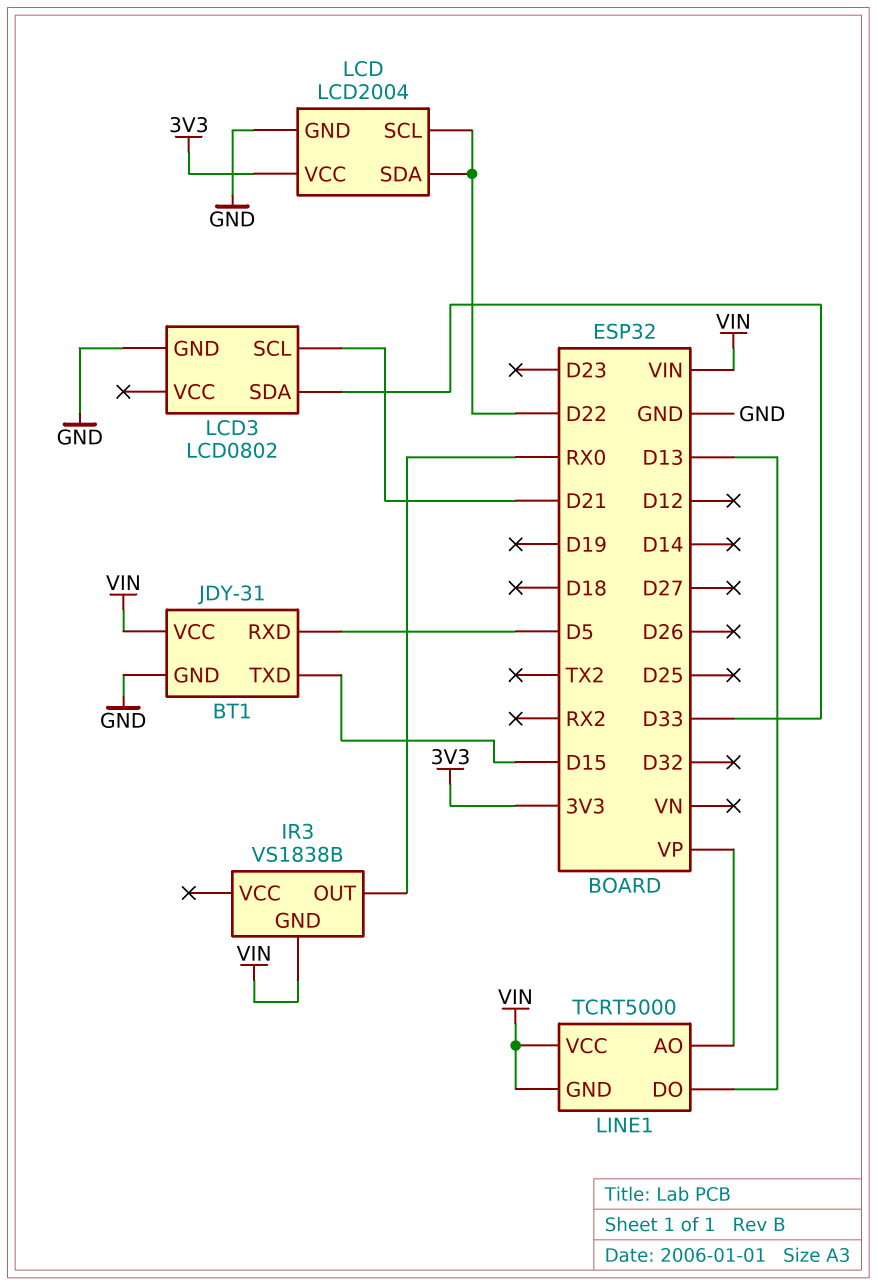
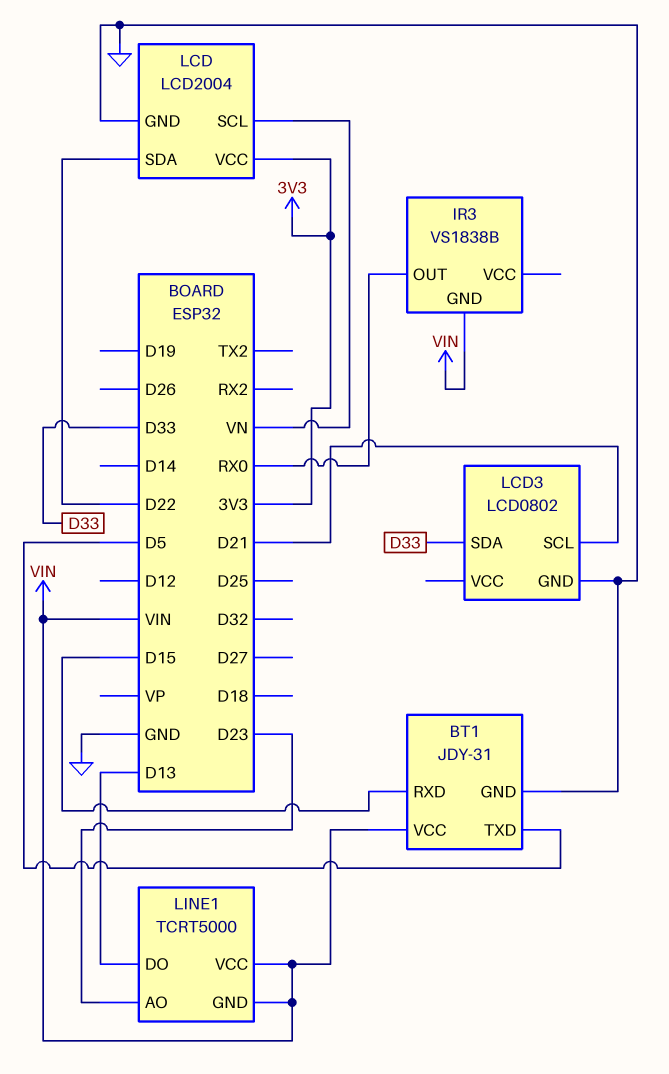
BT1 pin RXD: D5 -> D15
BT1 pin TXD: D15 -> D5
LCD pin SCL: D22 -> VN
LINE1 pin AO: VP -> D23

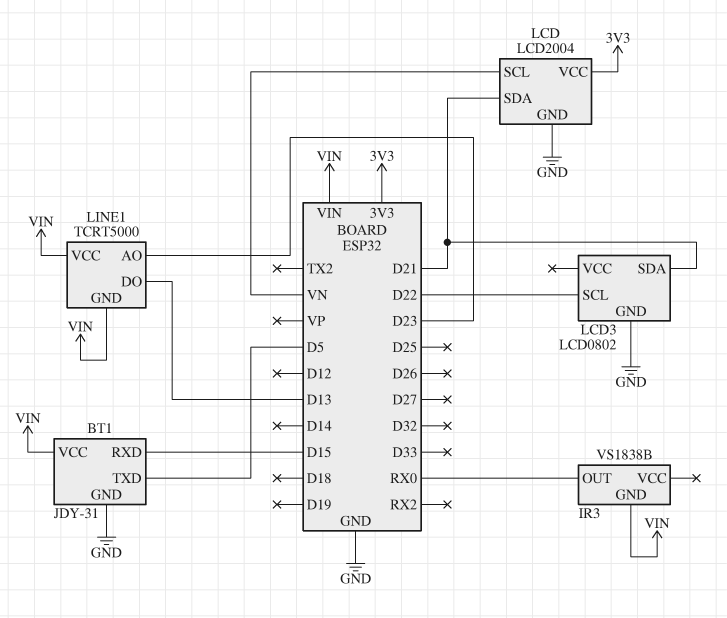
LCD pin SDA: D22 -> D21
LCD3 pin SCL: D21 -> D22
LCD3 pin SDA: D33 -> D21

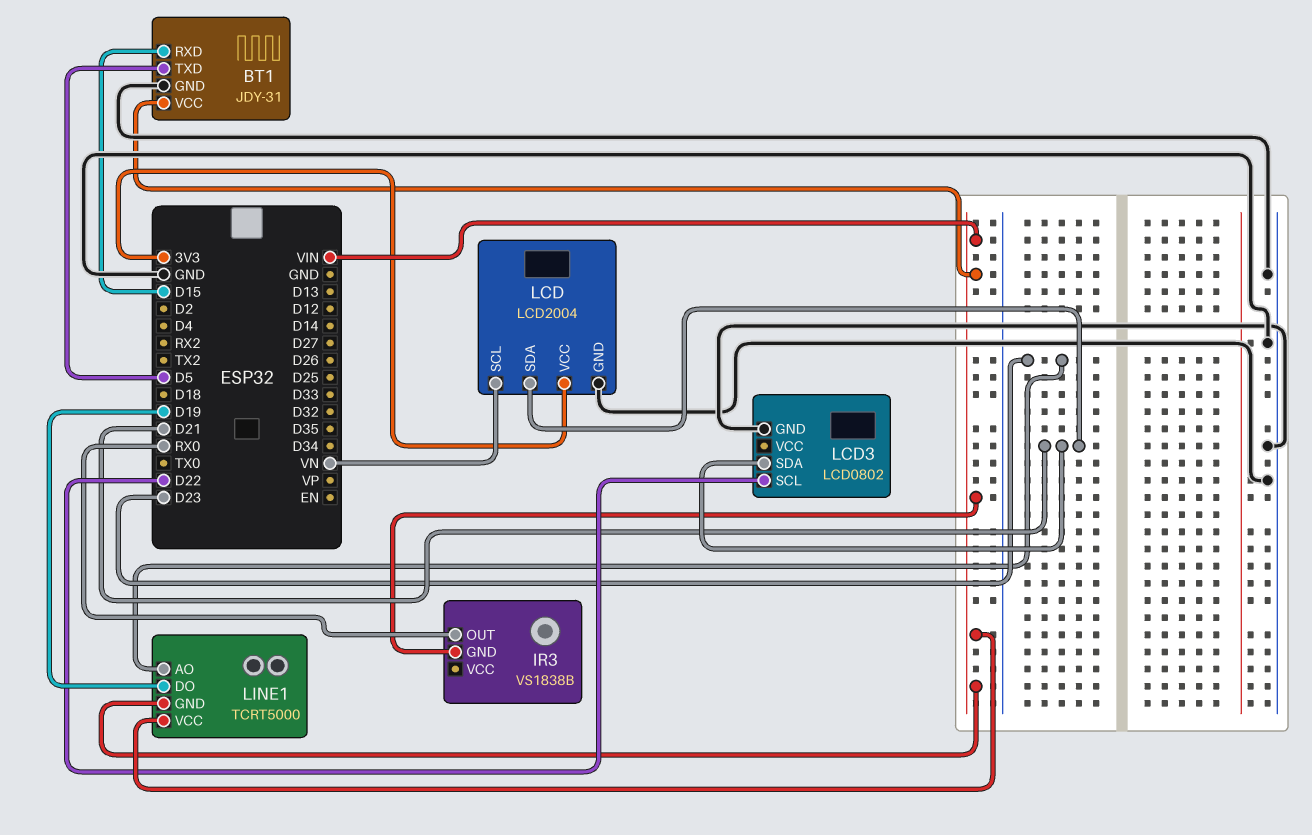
LINE1 pin DO: D13 -> D19

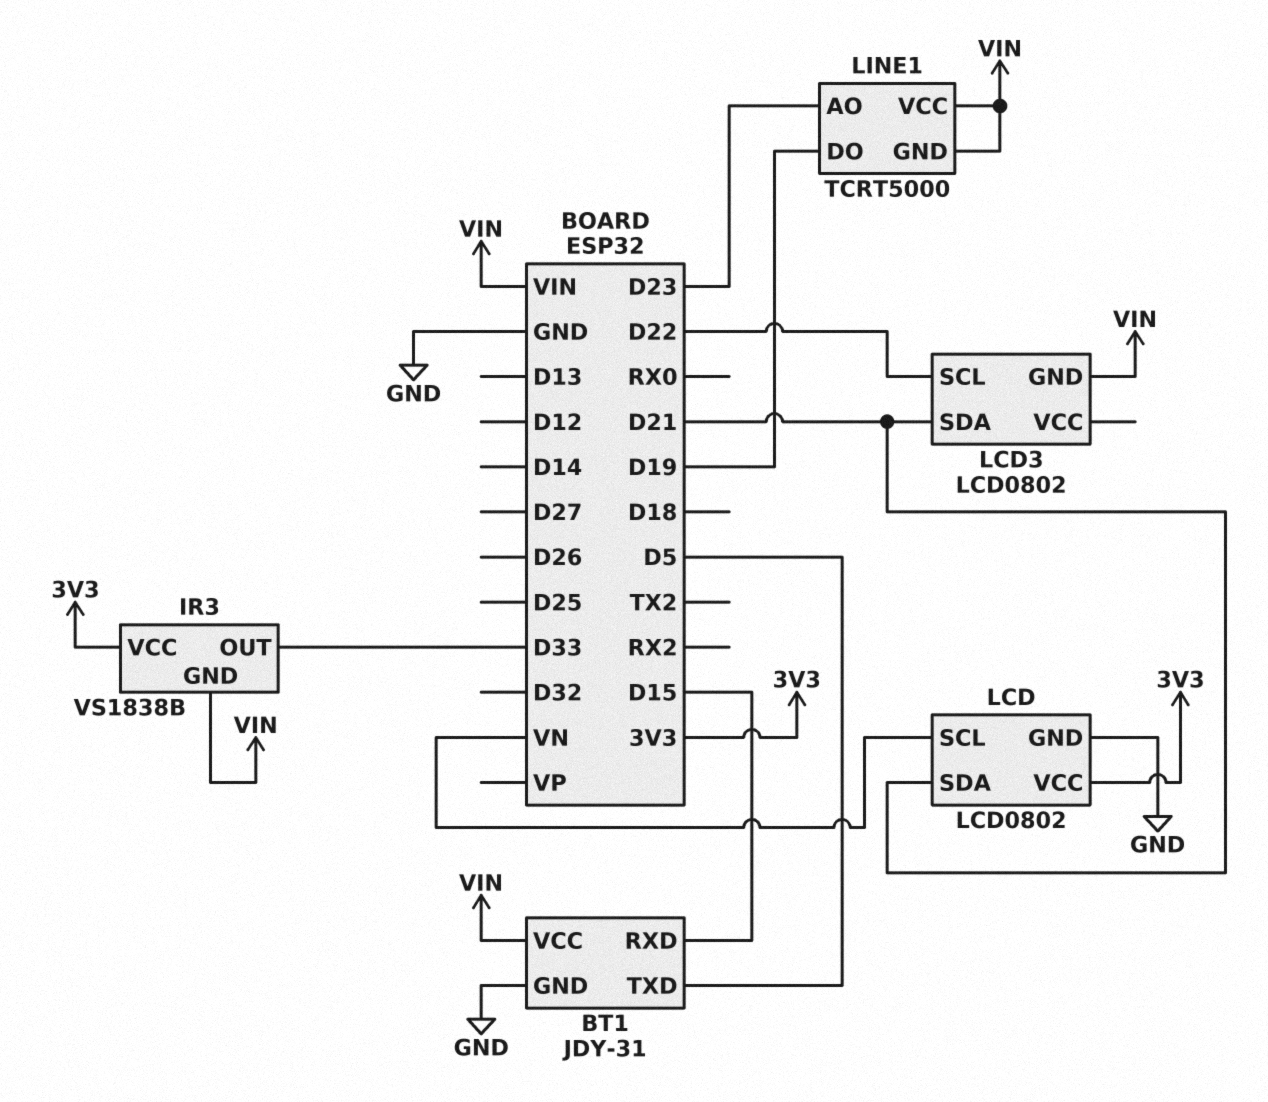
IR3 pin OUT: RX0 -> D33
IR3 pin VCC: none -> 3V3
LCD: LCD2004 -> LCD0802
LCD3 pin GND: GND -> VIN

